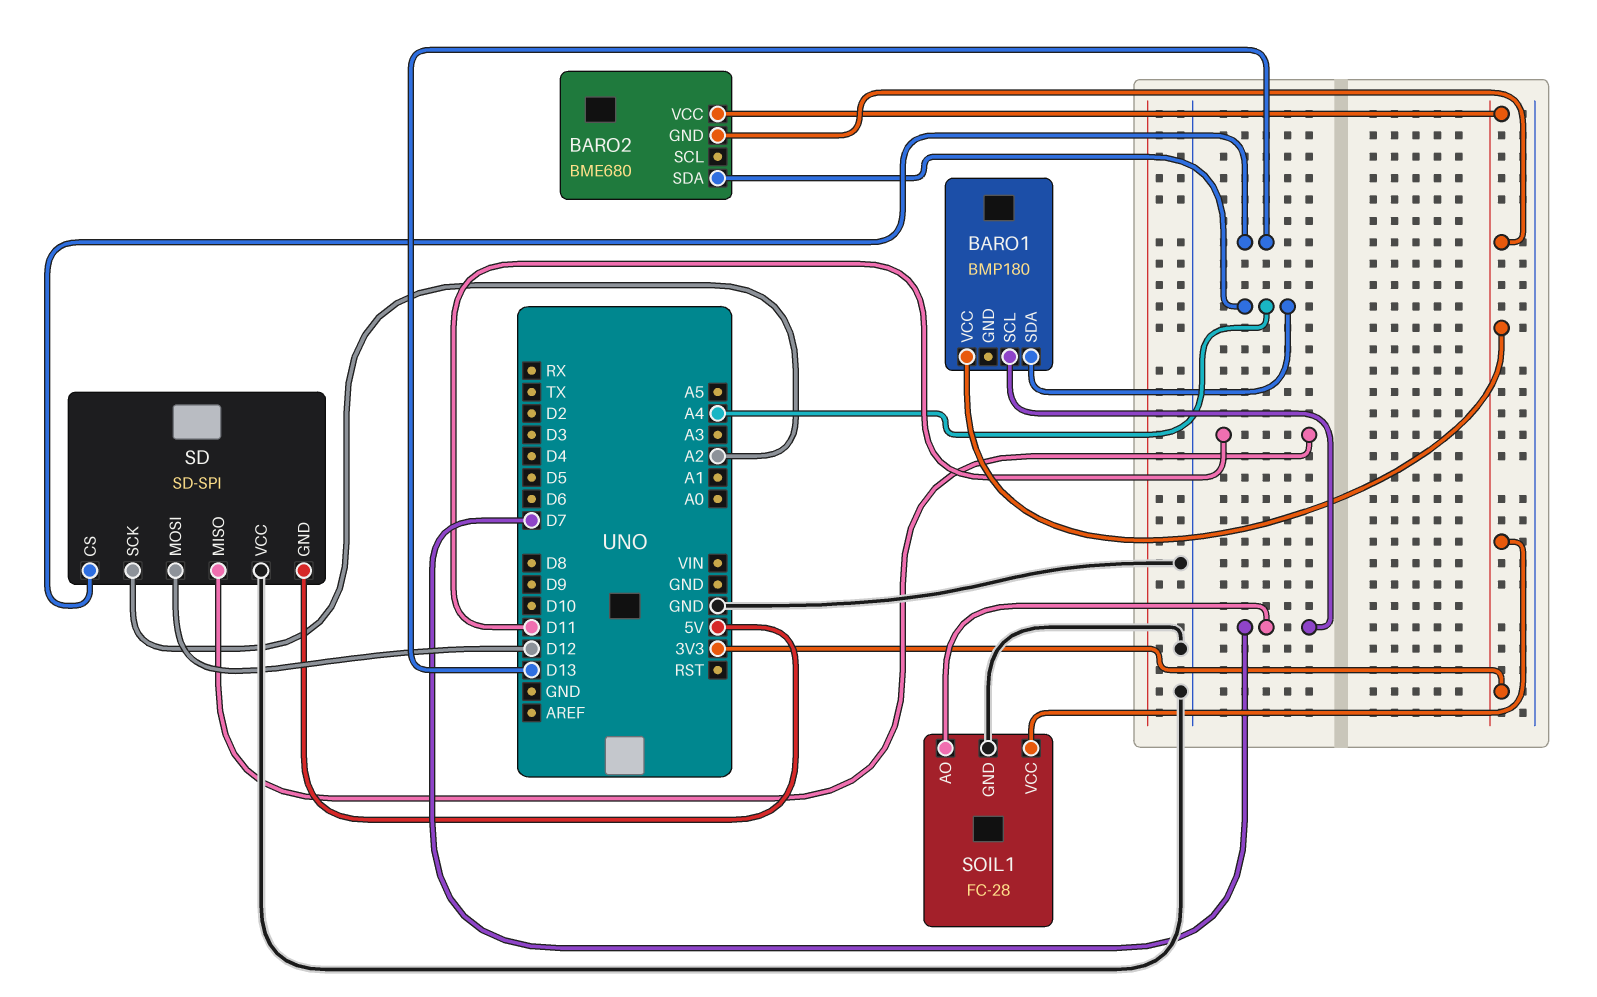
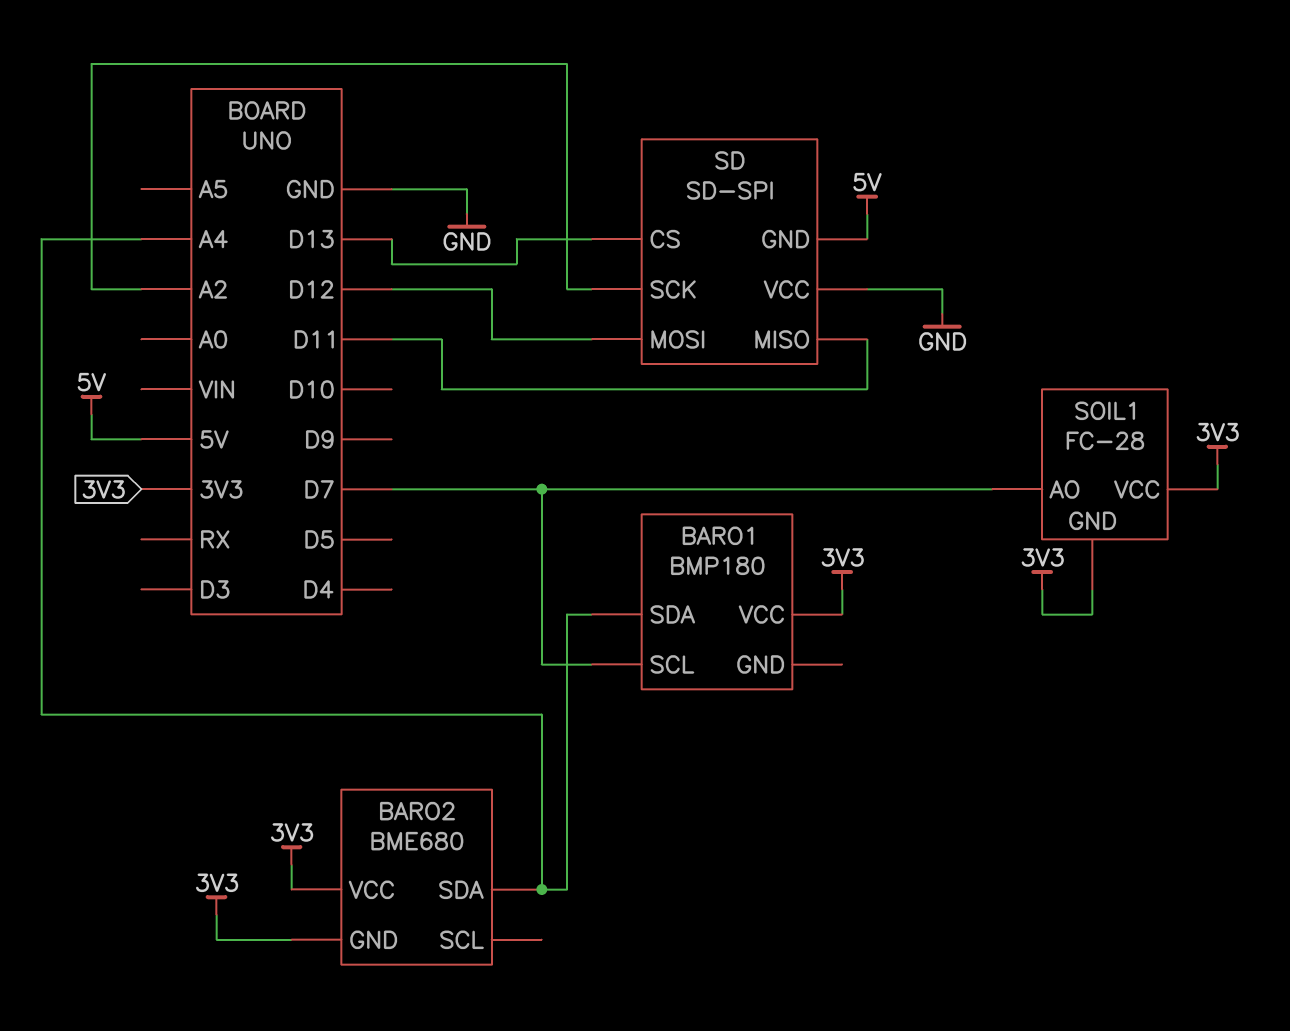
SOIL1 pin GND: GND -> 3V3

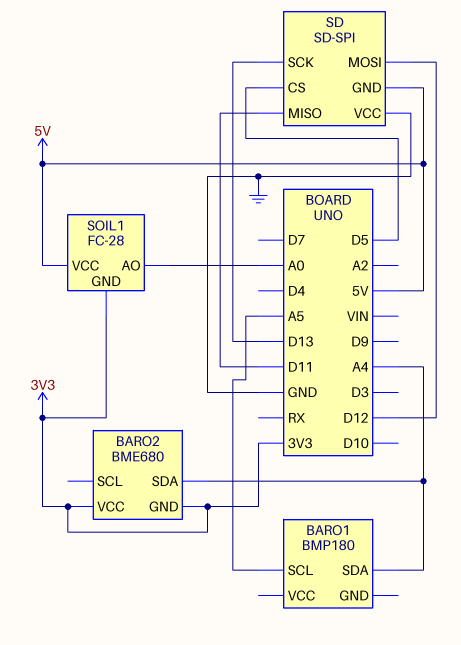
BARO1 pin SCL: D7 -> A5
BARO1 pin VCC: 3V3 -> none
SD pin CS: D13 -> D5
SD pin SCK: A2 -> D13
SOIL1 pin AO: D7 -> A0
SOIL1 pin VCC: 3V3 -> 5V

